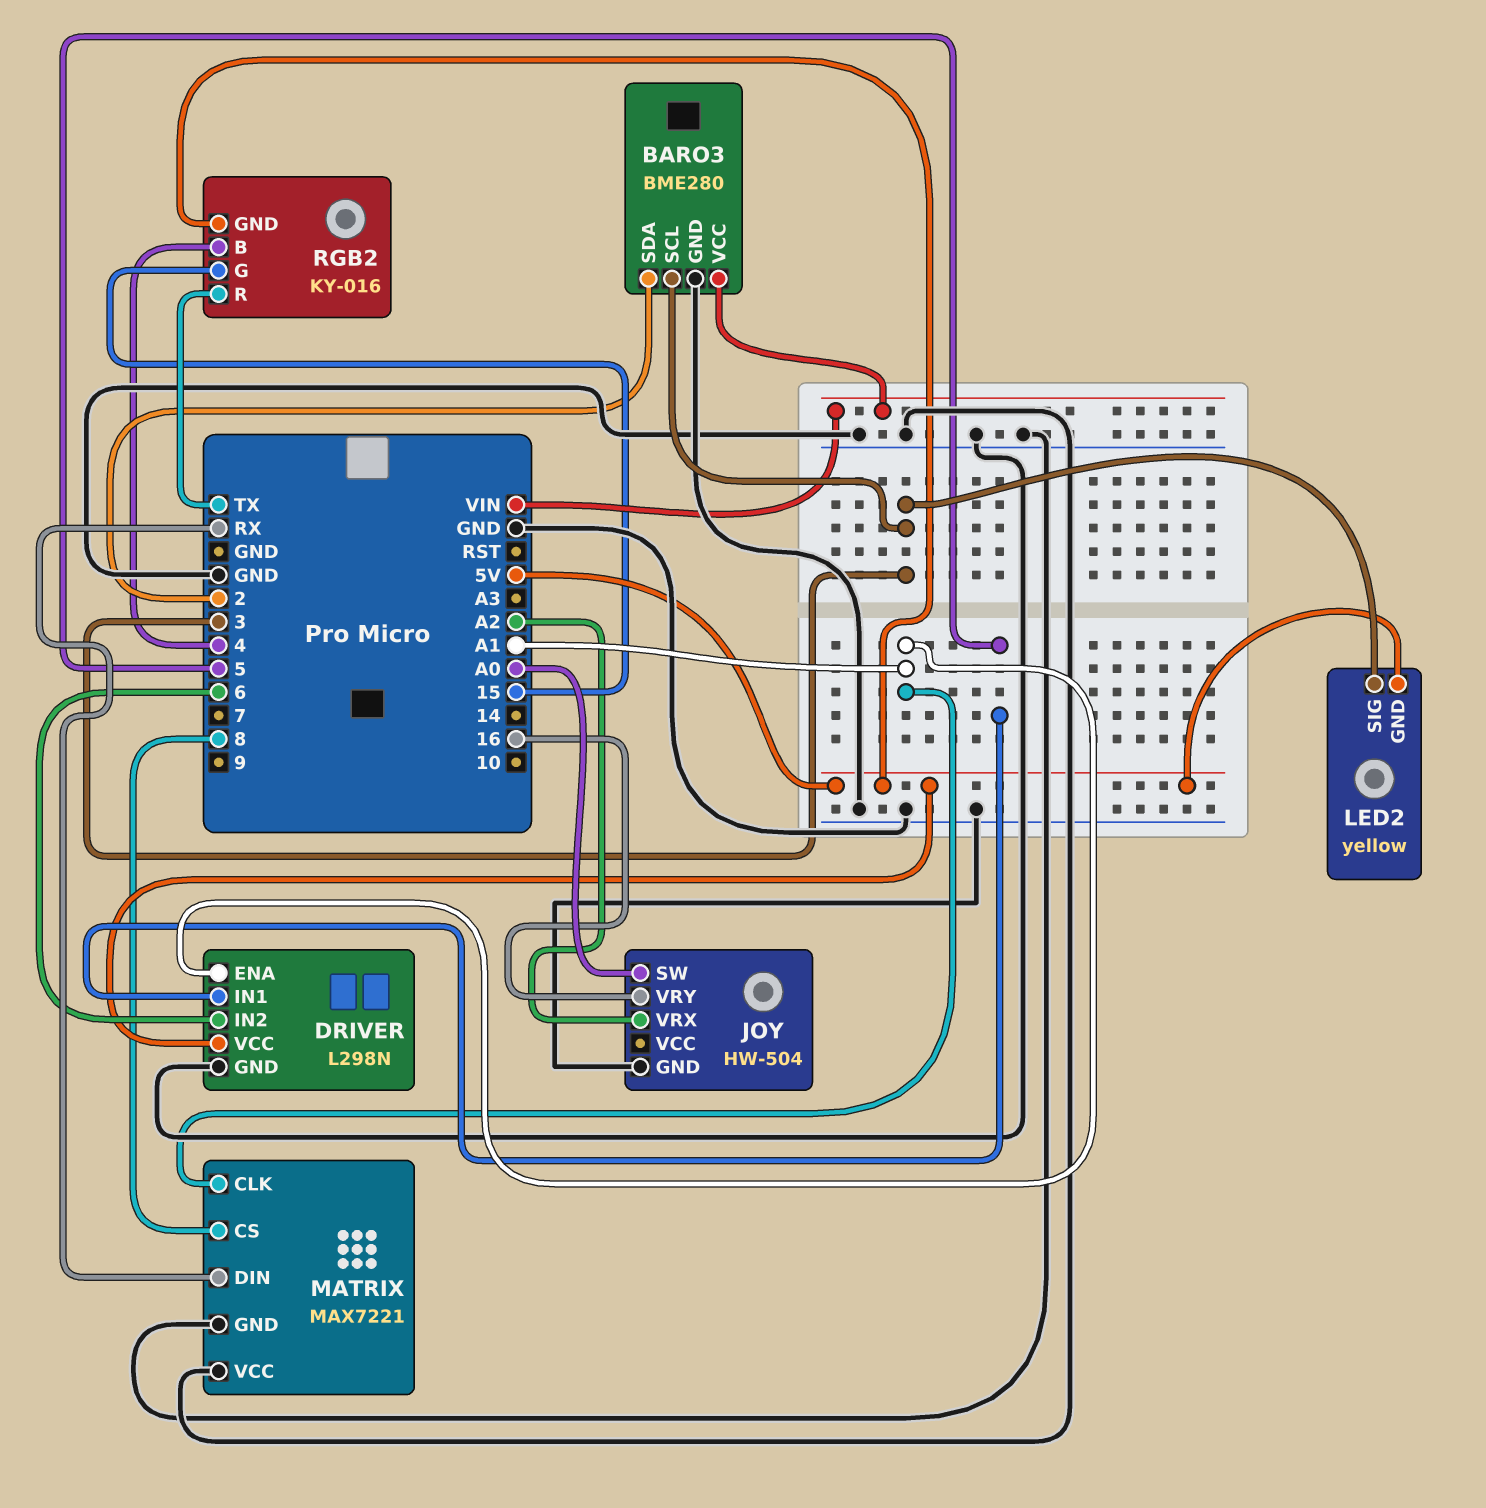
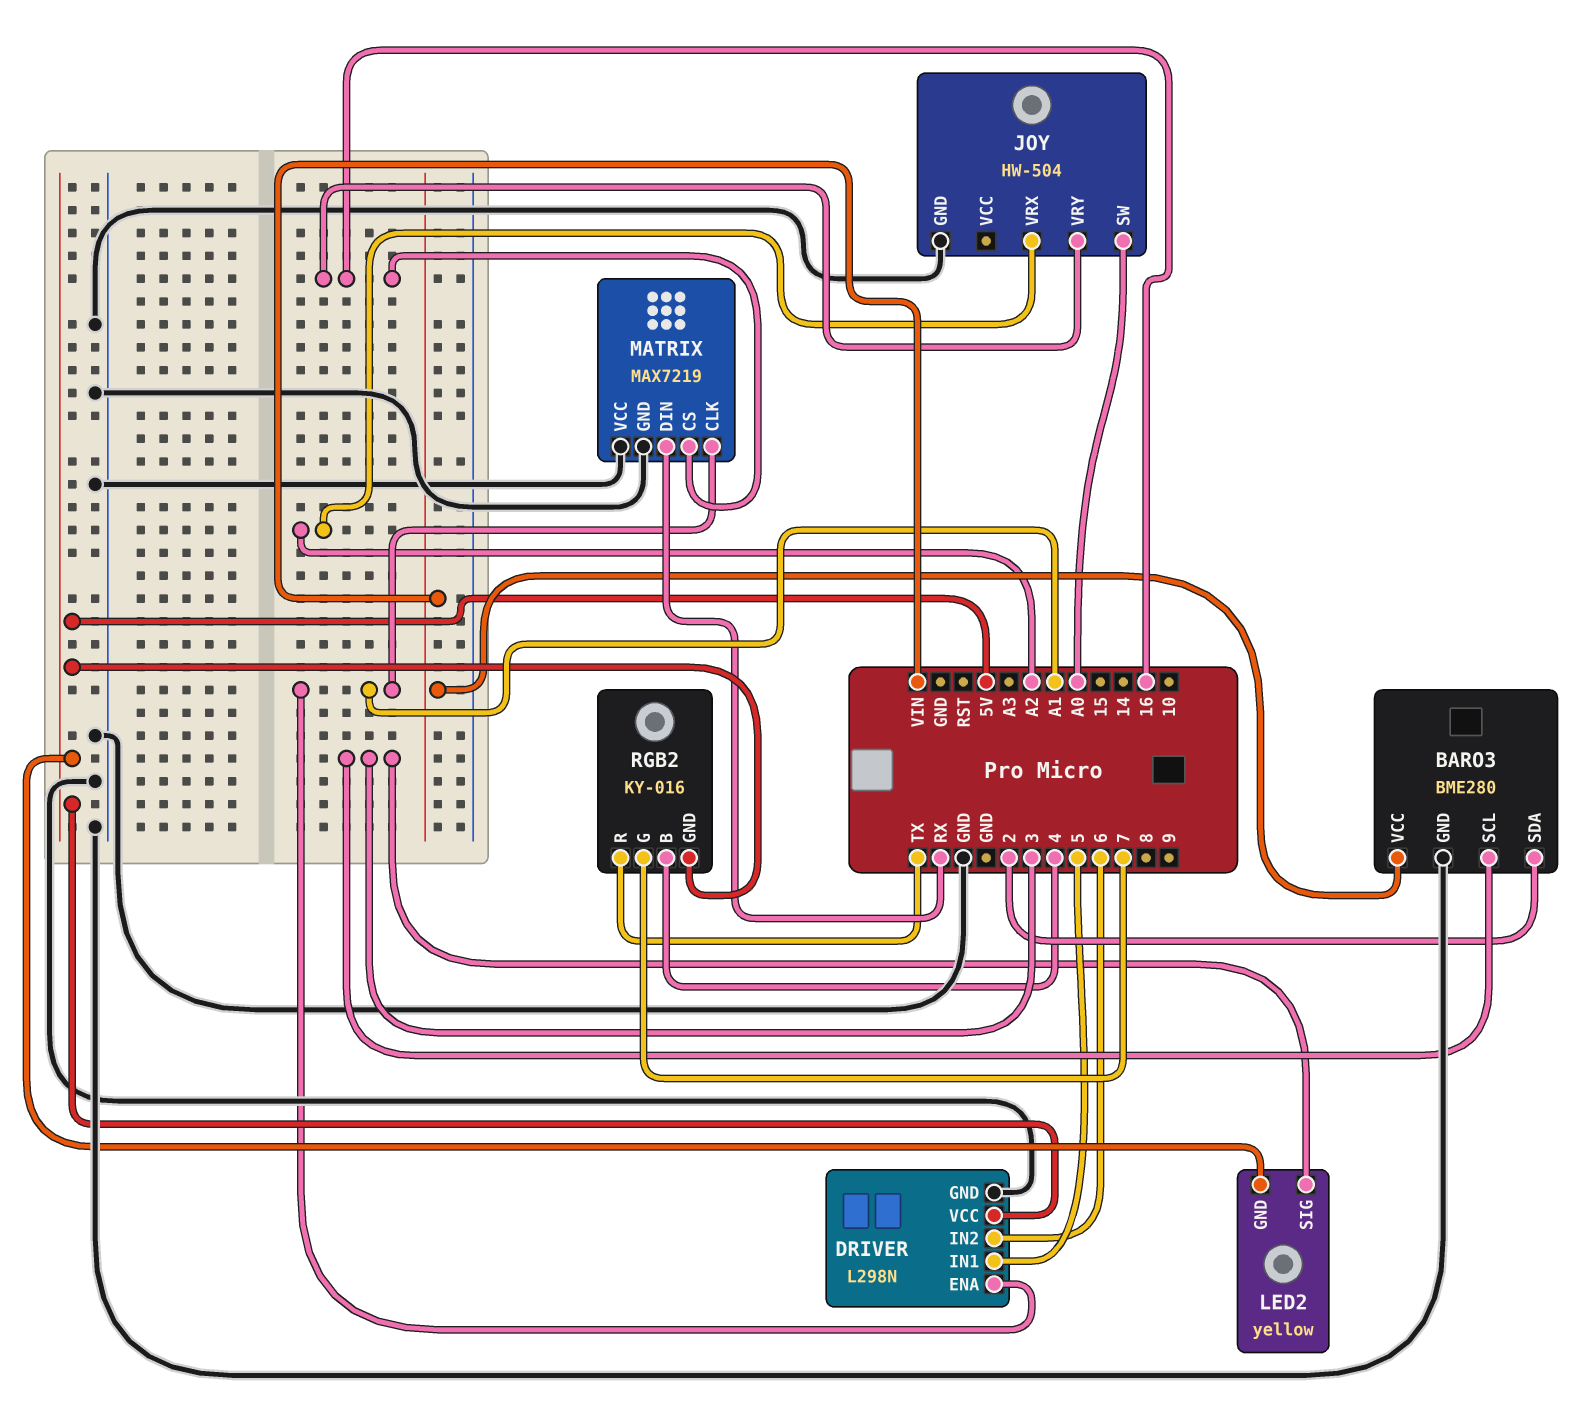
MATRIX: MAX7221 -> MAX7219
MATRIX pin CS: 8 -> 16
RGB2 pin G: 15 -> 7

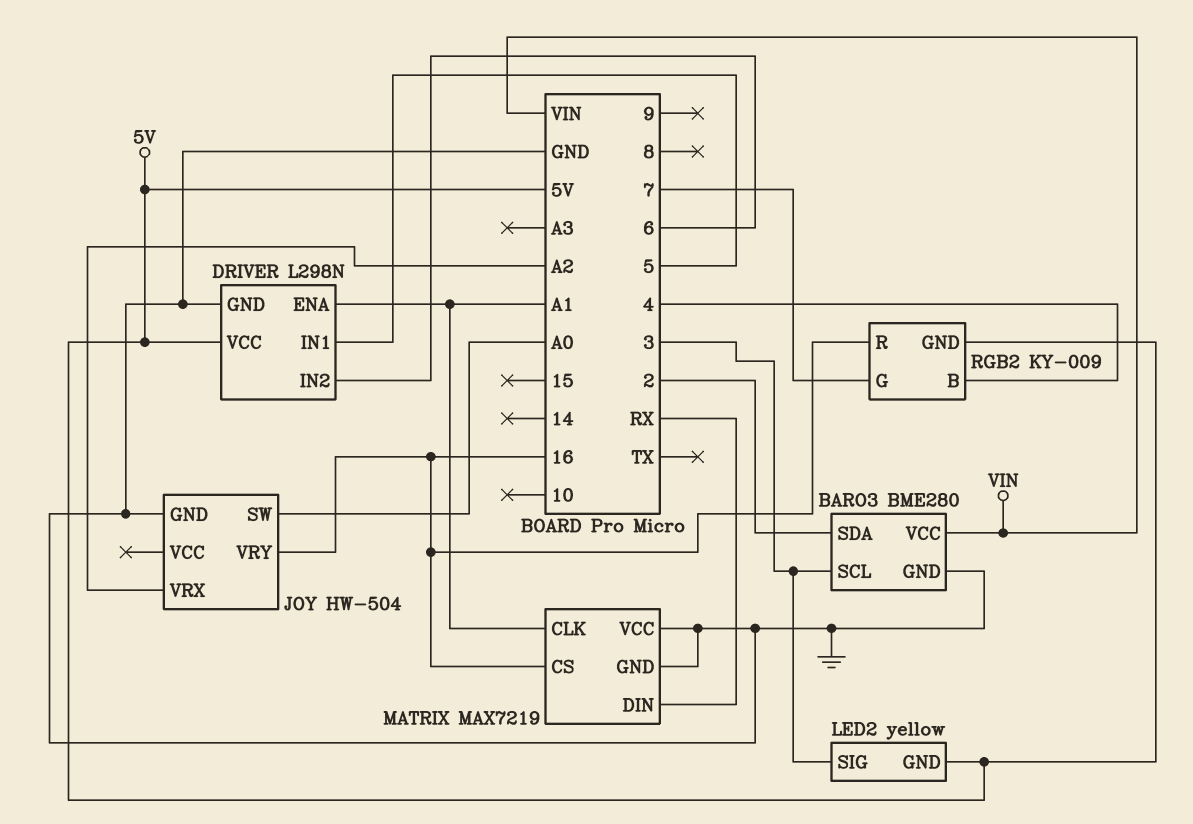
RGB2: KY-016 -> KY-009
RGB2 pin R: TX -> 16

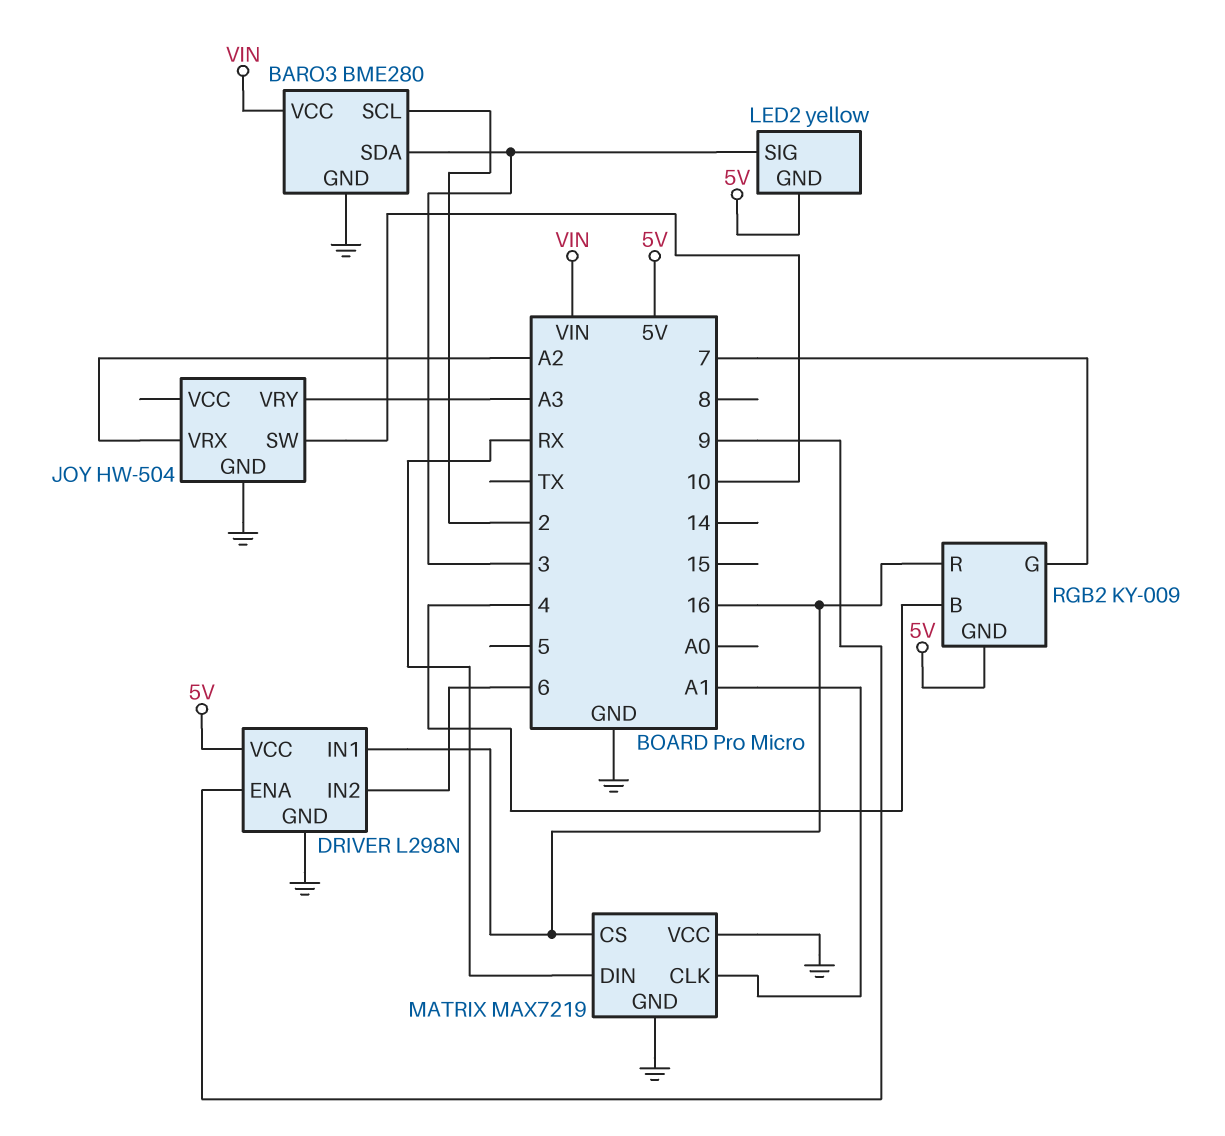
BARO3 pin SCL: 3 -> 2
BARO3 pin SDA: 2 -> 3
DRIVER pin ENA: A1 -> 9
DRIVER pin IN1: 5 -> 16
JOY pin SW: A0 -> 10
JOY pin VRY: 16 -> A3

